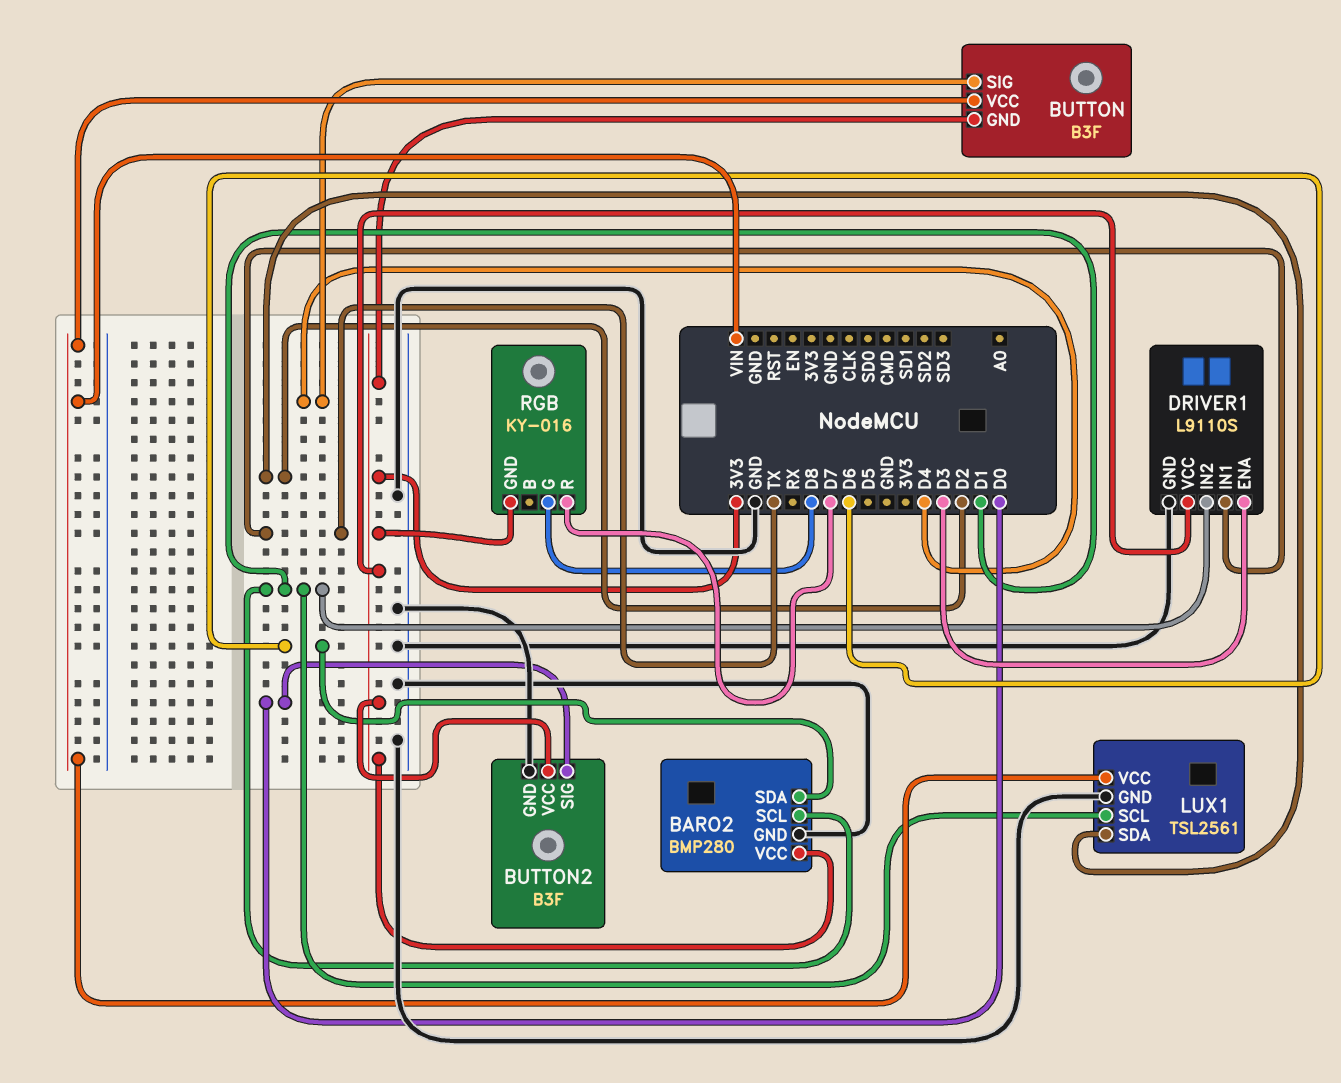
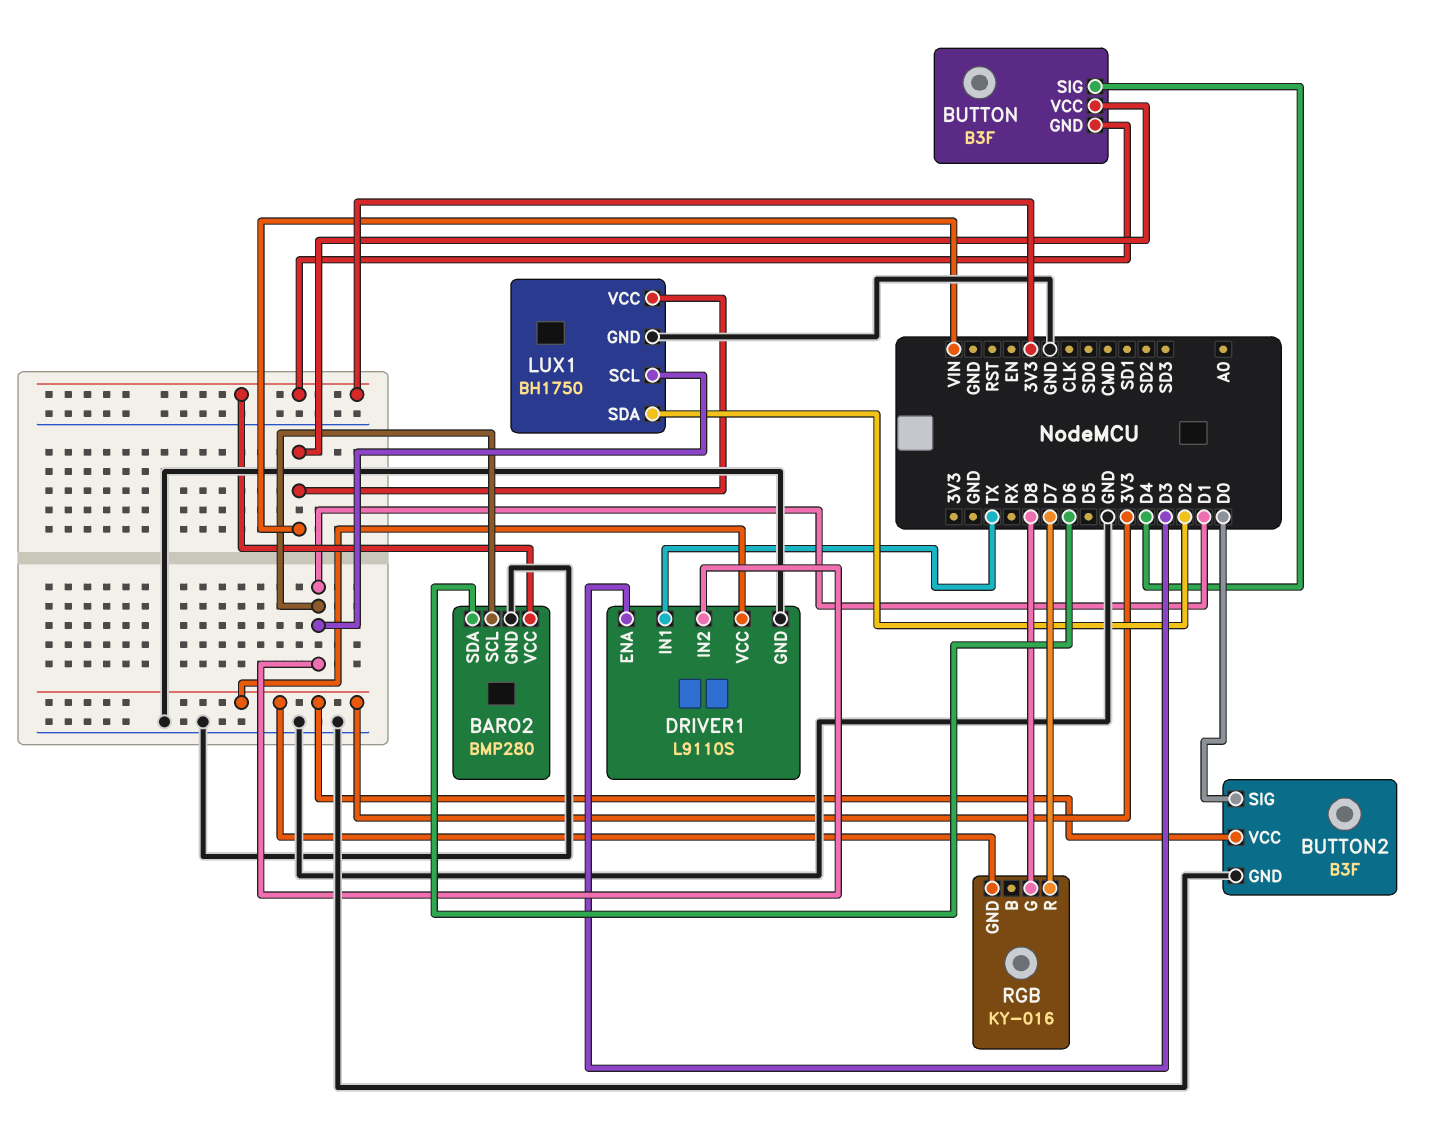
LUX1: TSL2561 -> BH1750

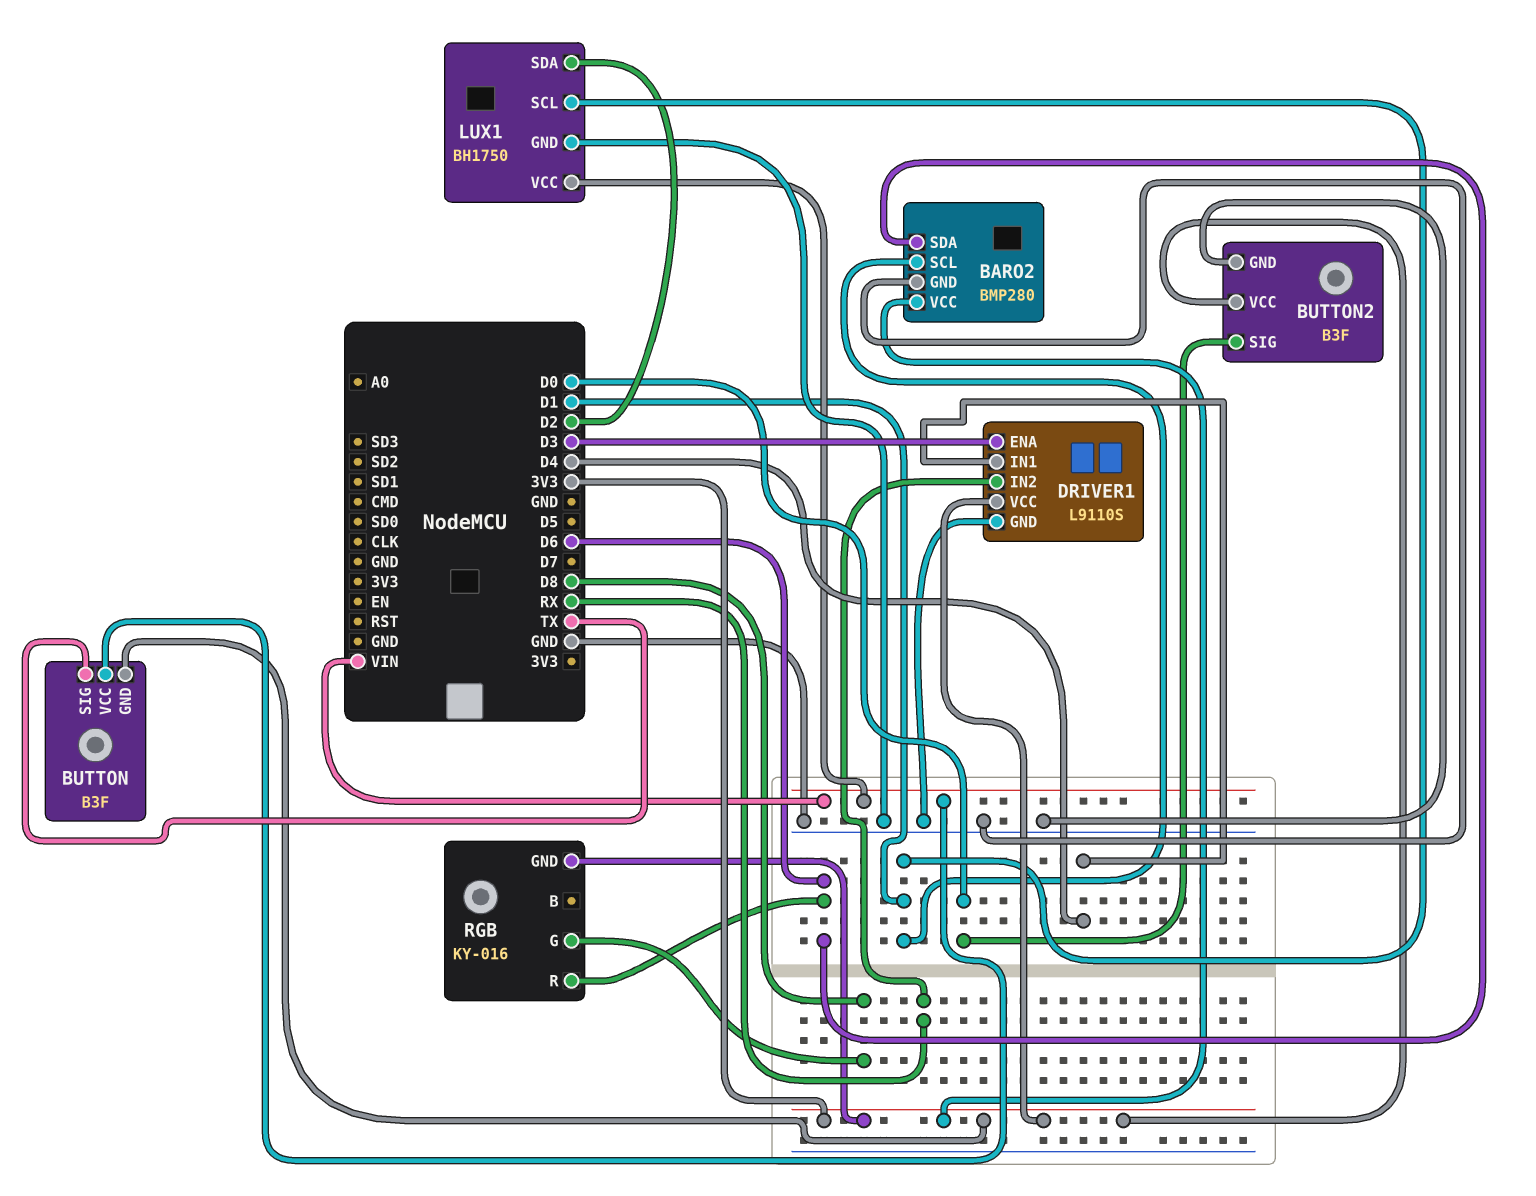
BUTTON pin SIG: D4 -> TX
DRIVER1 pin IN1: TX -> D4
DRIVER1 pin IN2: D1 -> RX
RGB pin R: D7 -> D6

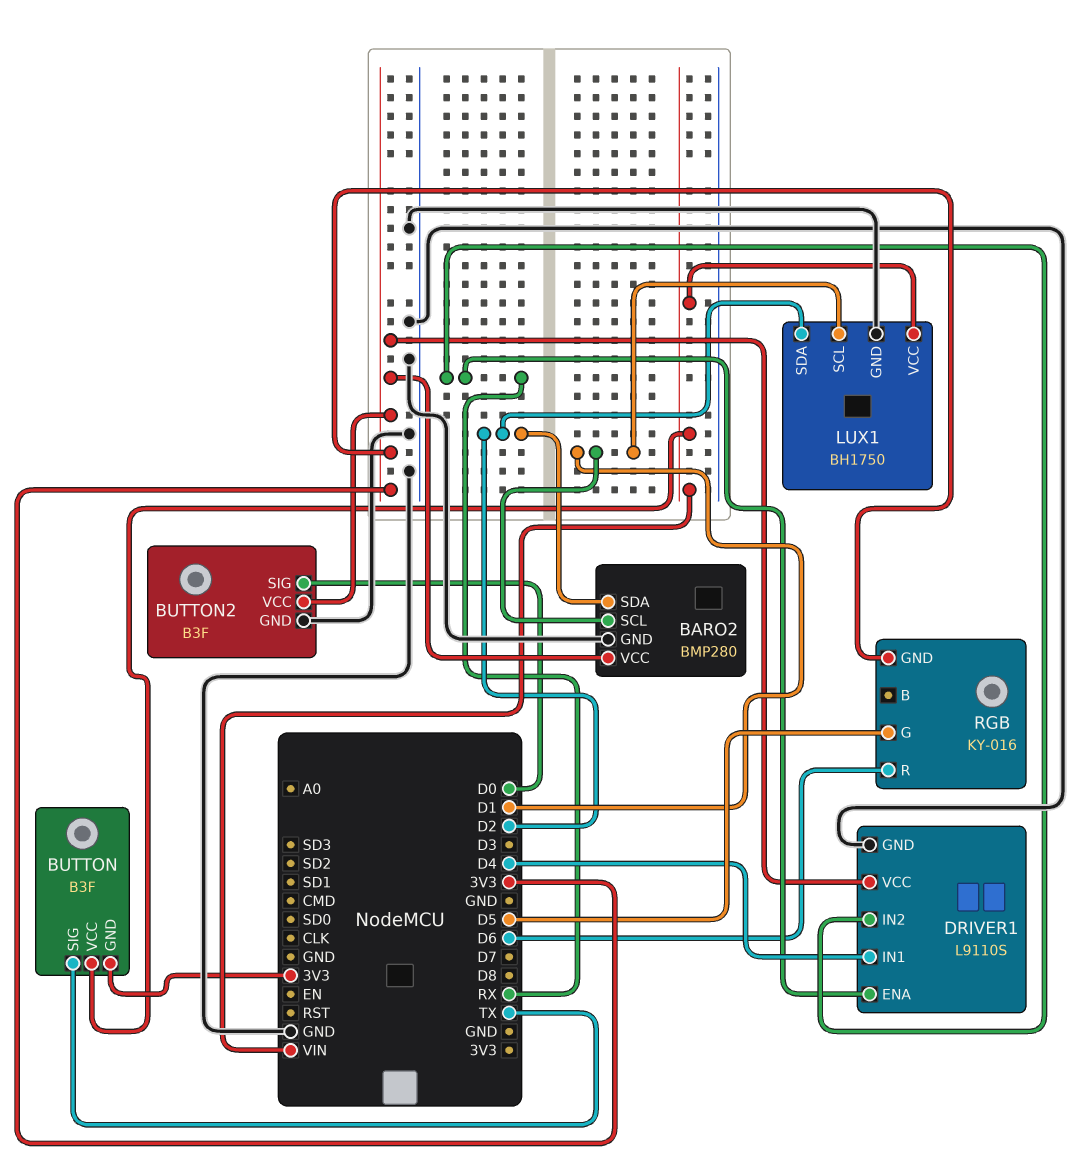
BARO2 pin SDA: D6 -> D2
DRIVER1 pin ENA: D3 -> RX
RGB pin G: D8 -> D5

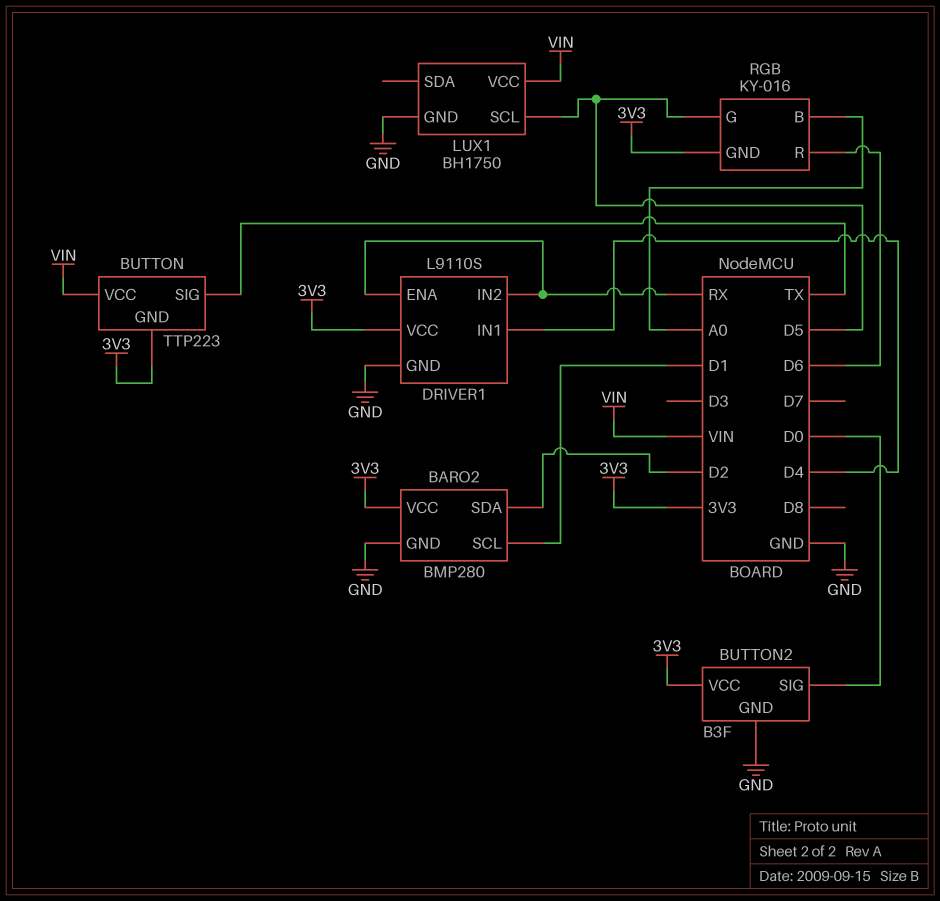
BUTTON: B3F -> TTP223
LUX1 pin SCL: D1 -> D5
LUX1 pin SDA: D2 -> none
RGB pin B: none -> A0

